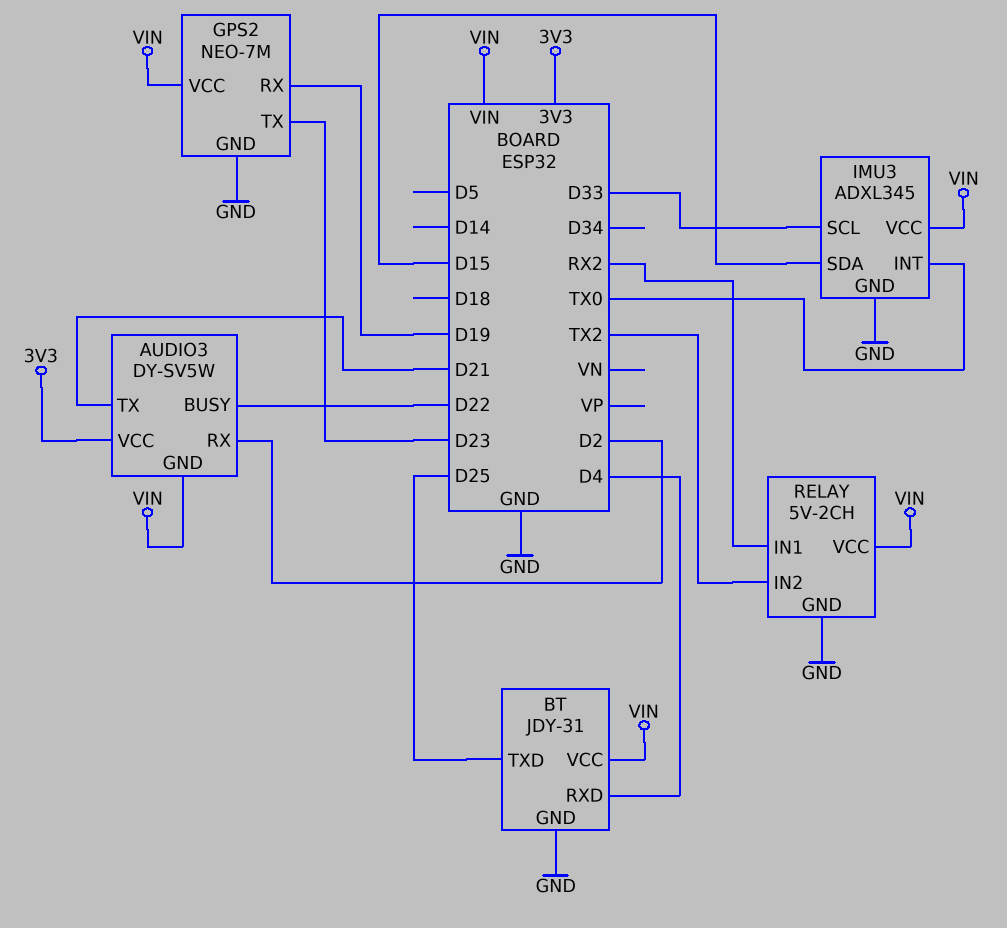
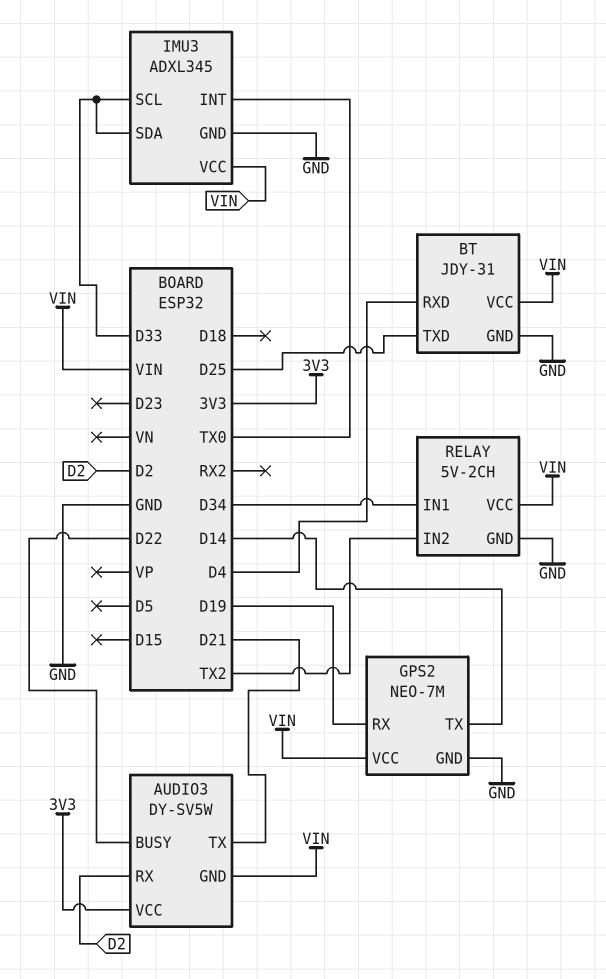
GPS2 pin TX: D23 -> D14
IMU3 pin SDA: D15 -> D33
RELAY pin IN1: RX2 -> D34

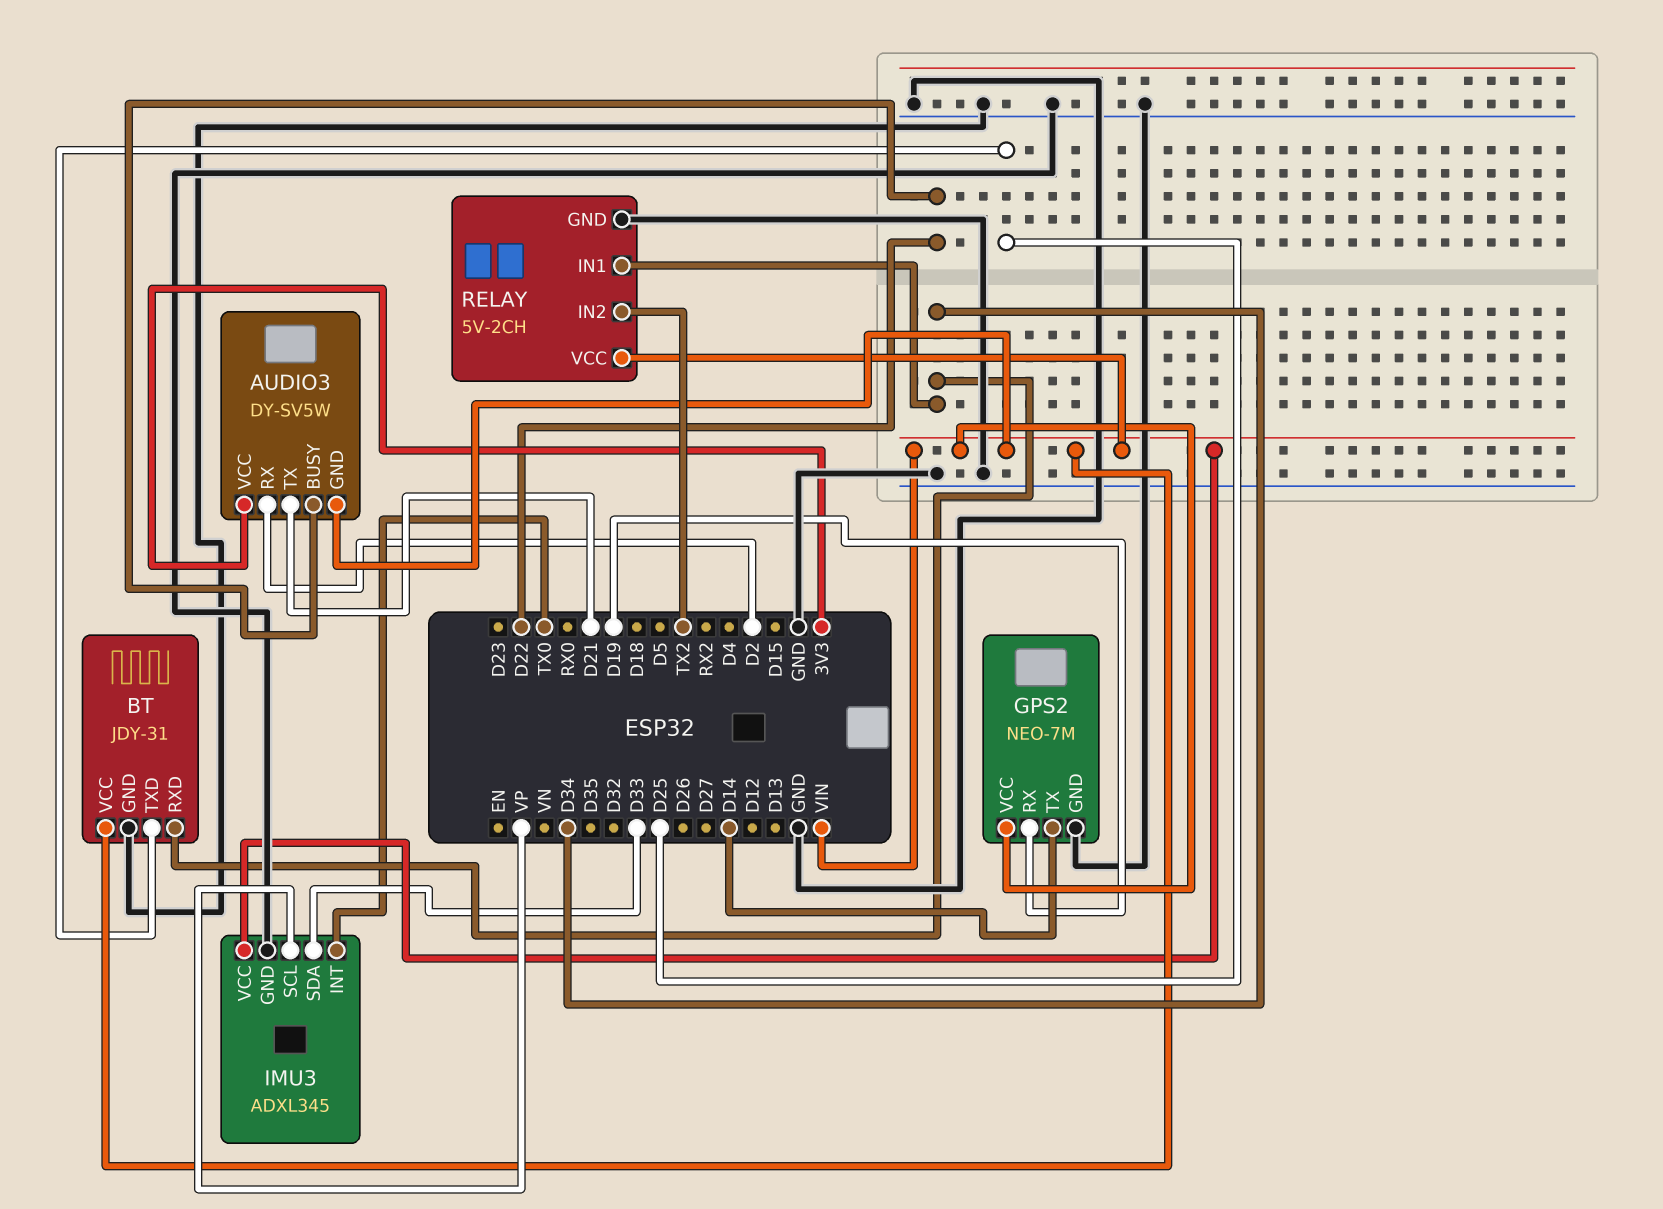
BT pin RXD: D4 -> D34
IMU3 pin SCL: D33 -> VP

